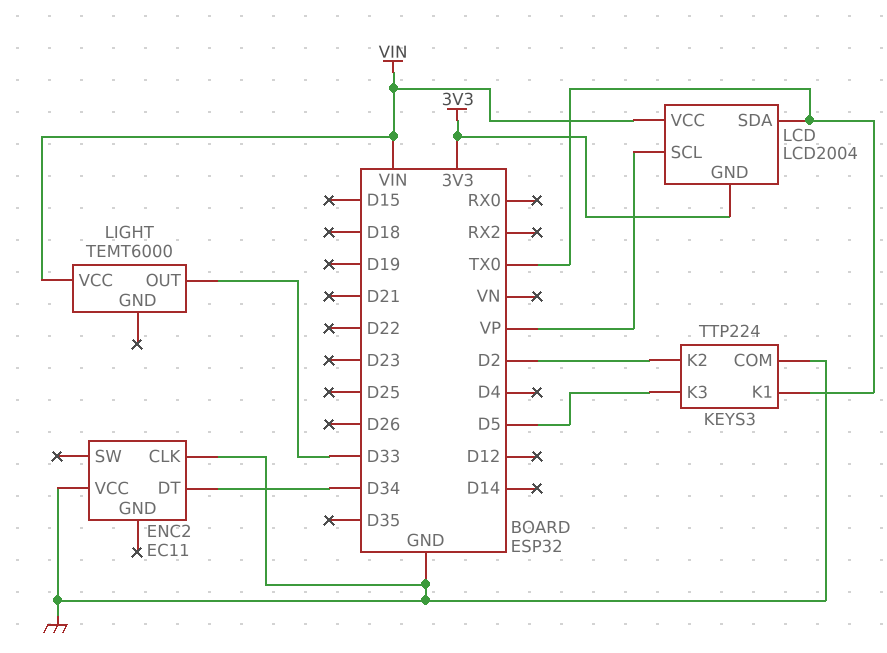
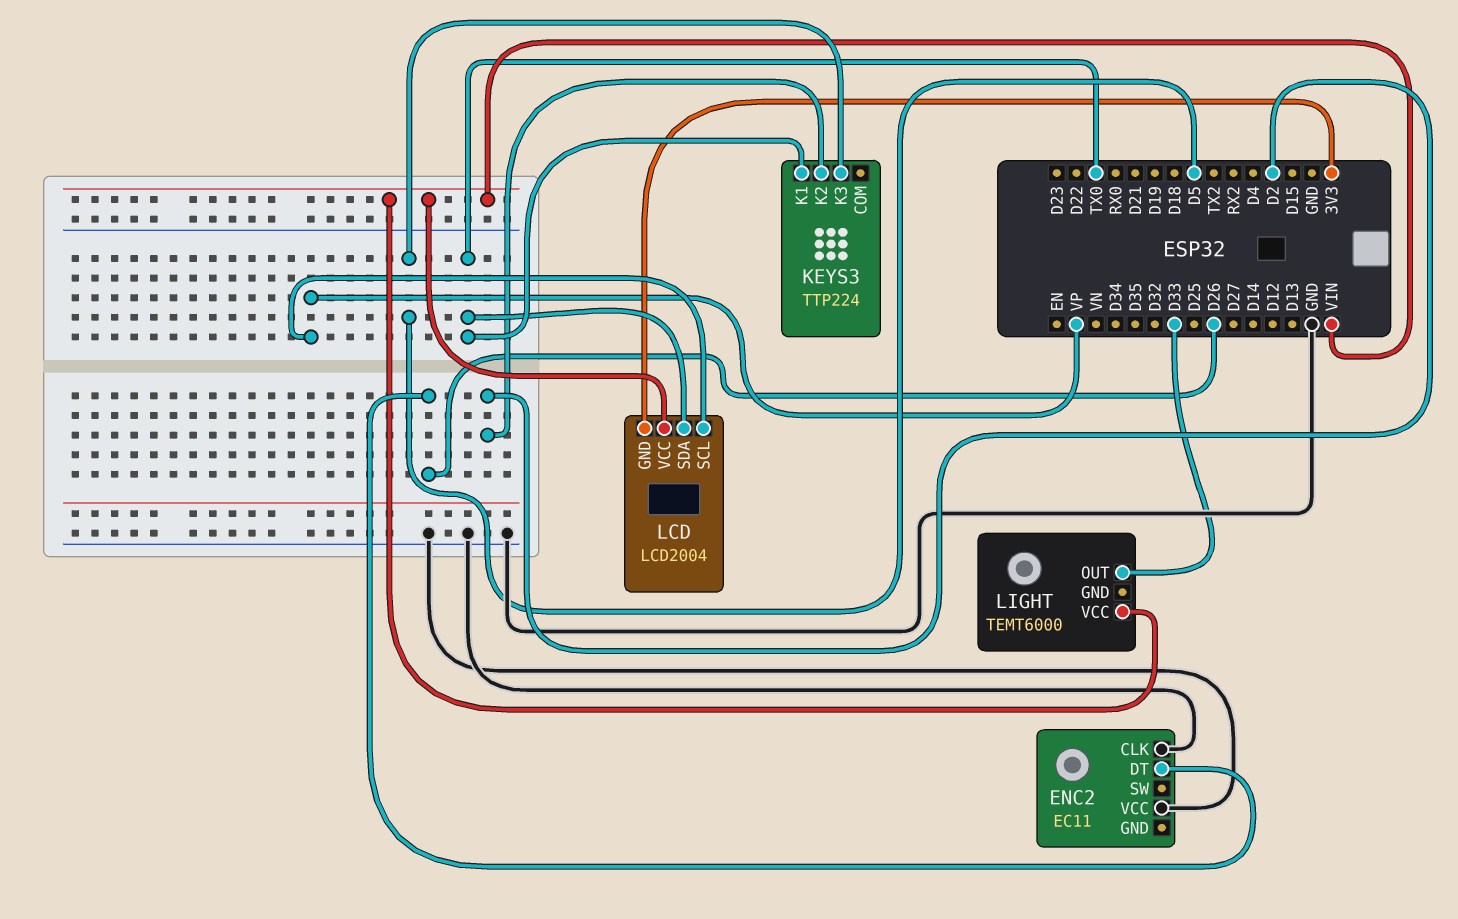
ENC2 pin DT: D34 -> D26
KEYS3 pin COM: GND -> none

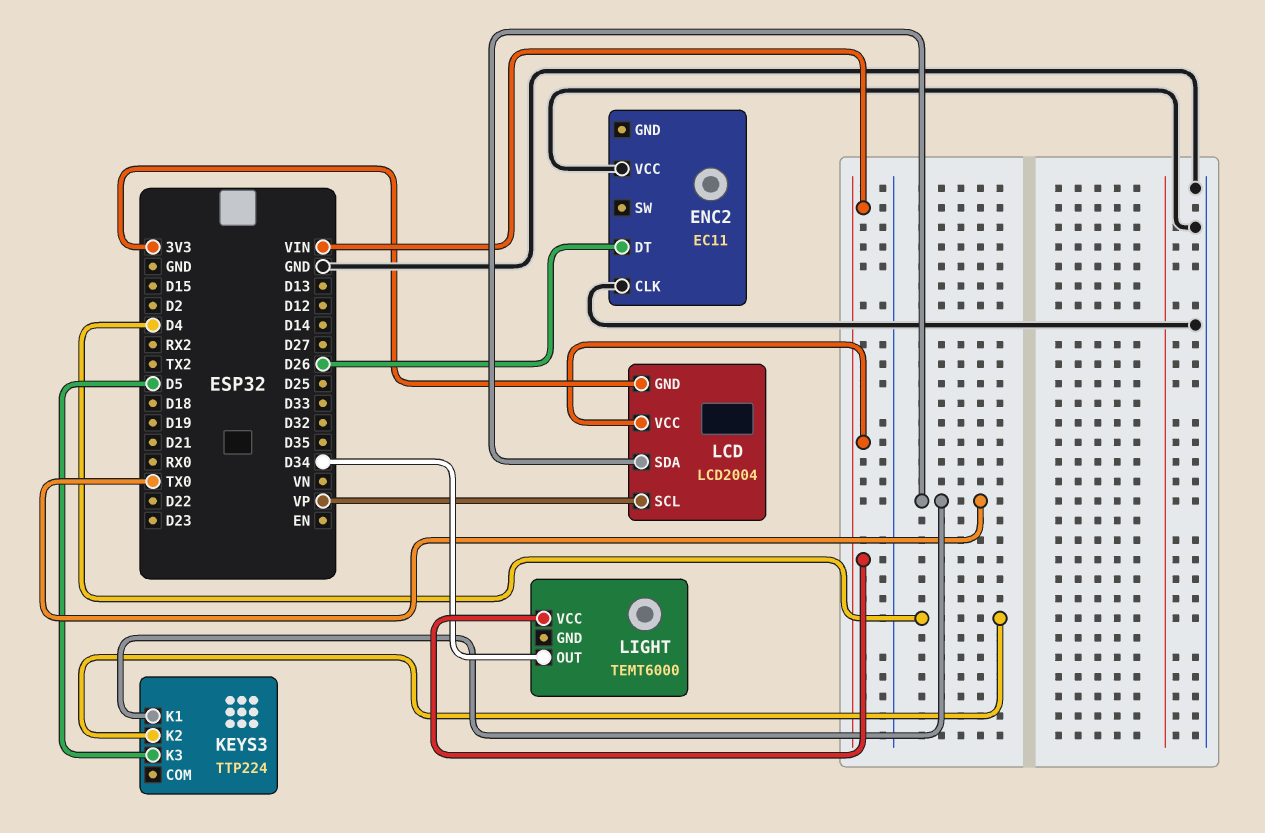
KEYS3 pin K2: D2 -> D4
LIGHT pin OUT: D33 -> D34

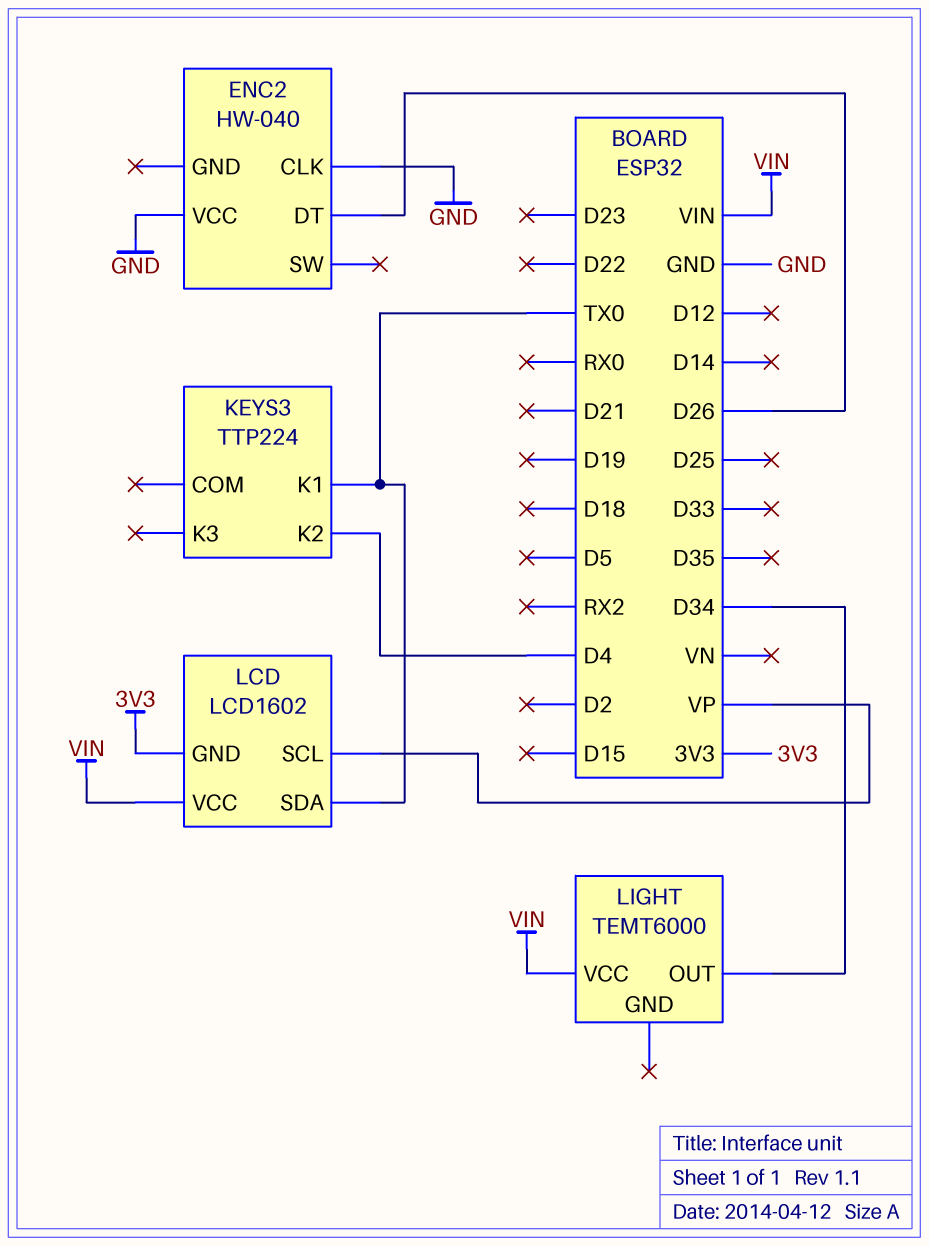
ENC2: EC11 -> HW-040
KEYS3 pin K3: D5 -> none
LCD: LCD2004 -> LCD1602

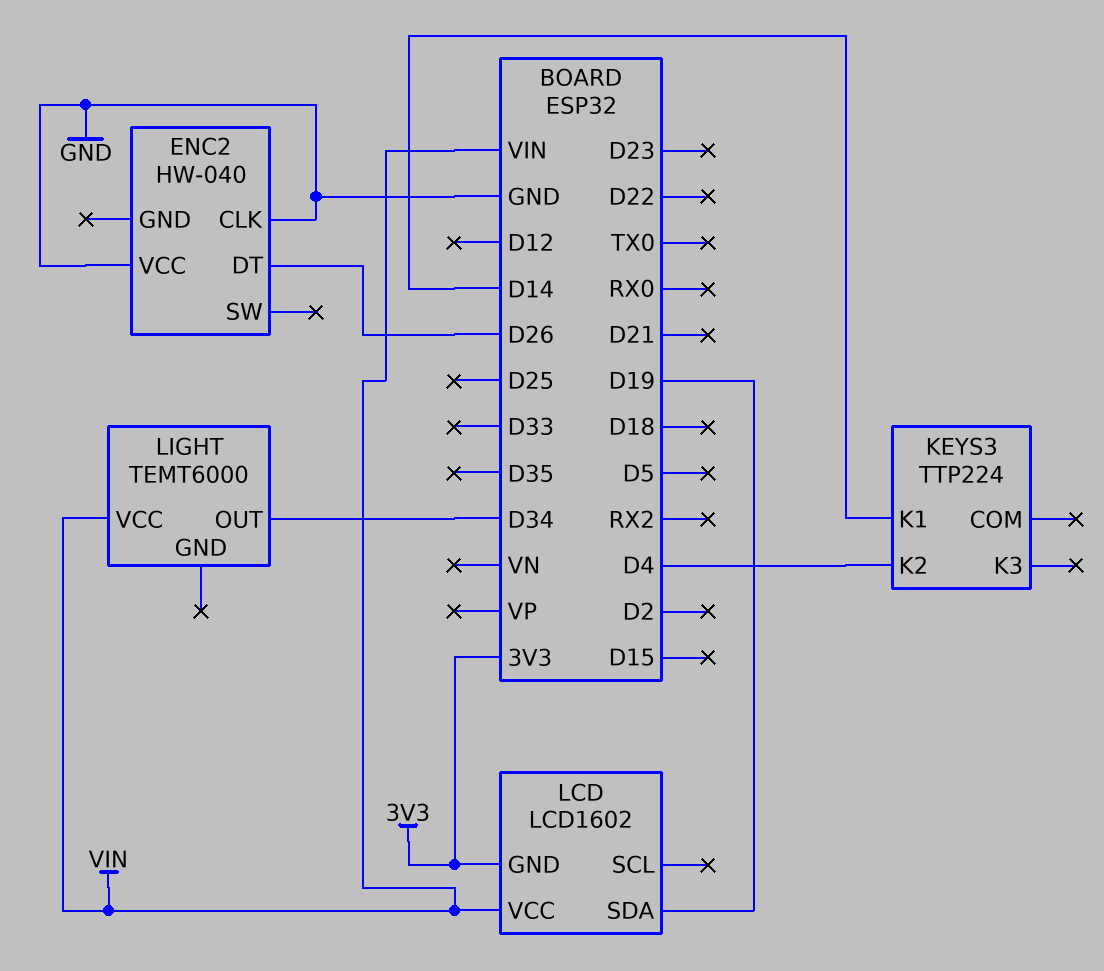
KEYS3 pin K1: TX0 -> D14
LCD pin SCL: VP -> none
LCD pin SDA: TX0 -> D19

